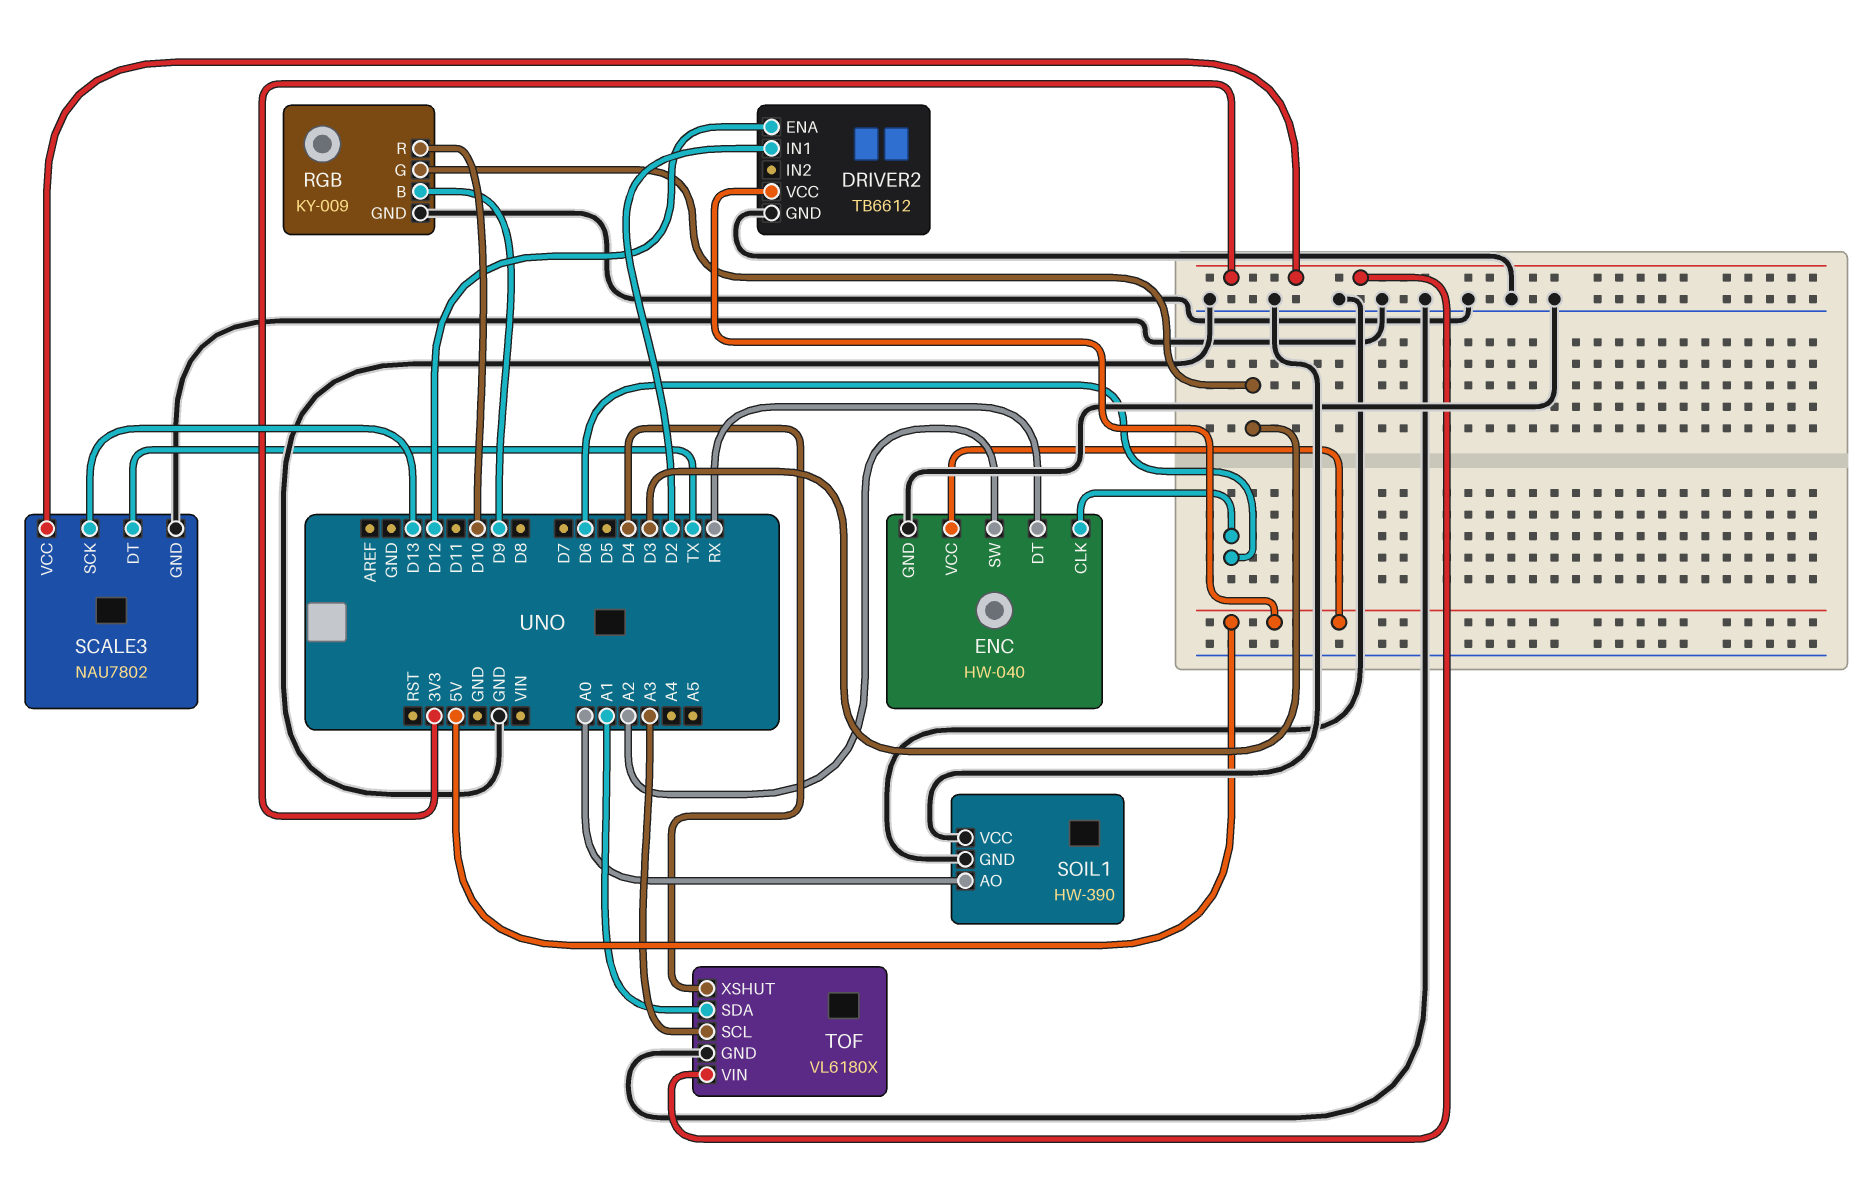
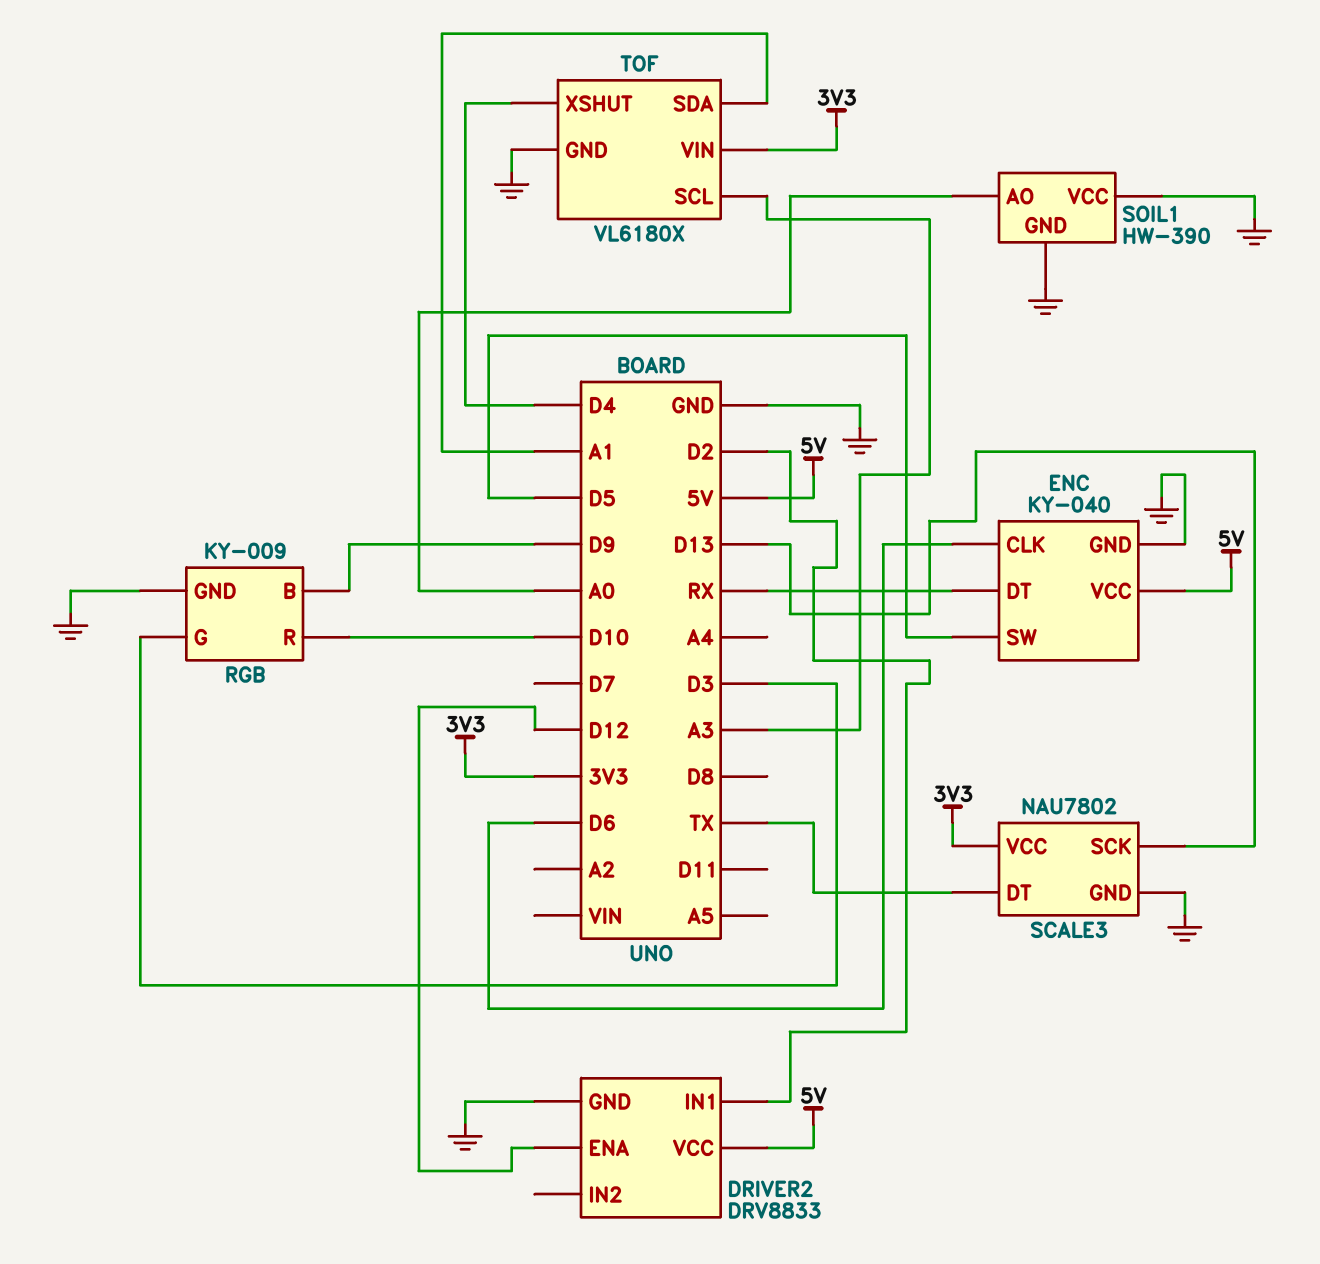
DRIVER2: TB6612 -> DRV8833
ENC: HW-040 -> KY-040
ENC pin SW: A2 -> D5

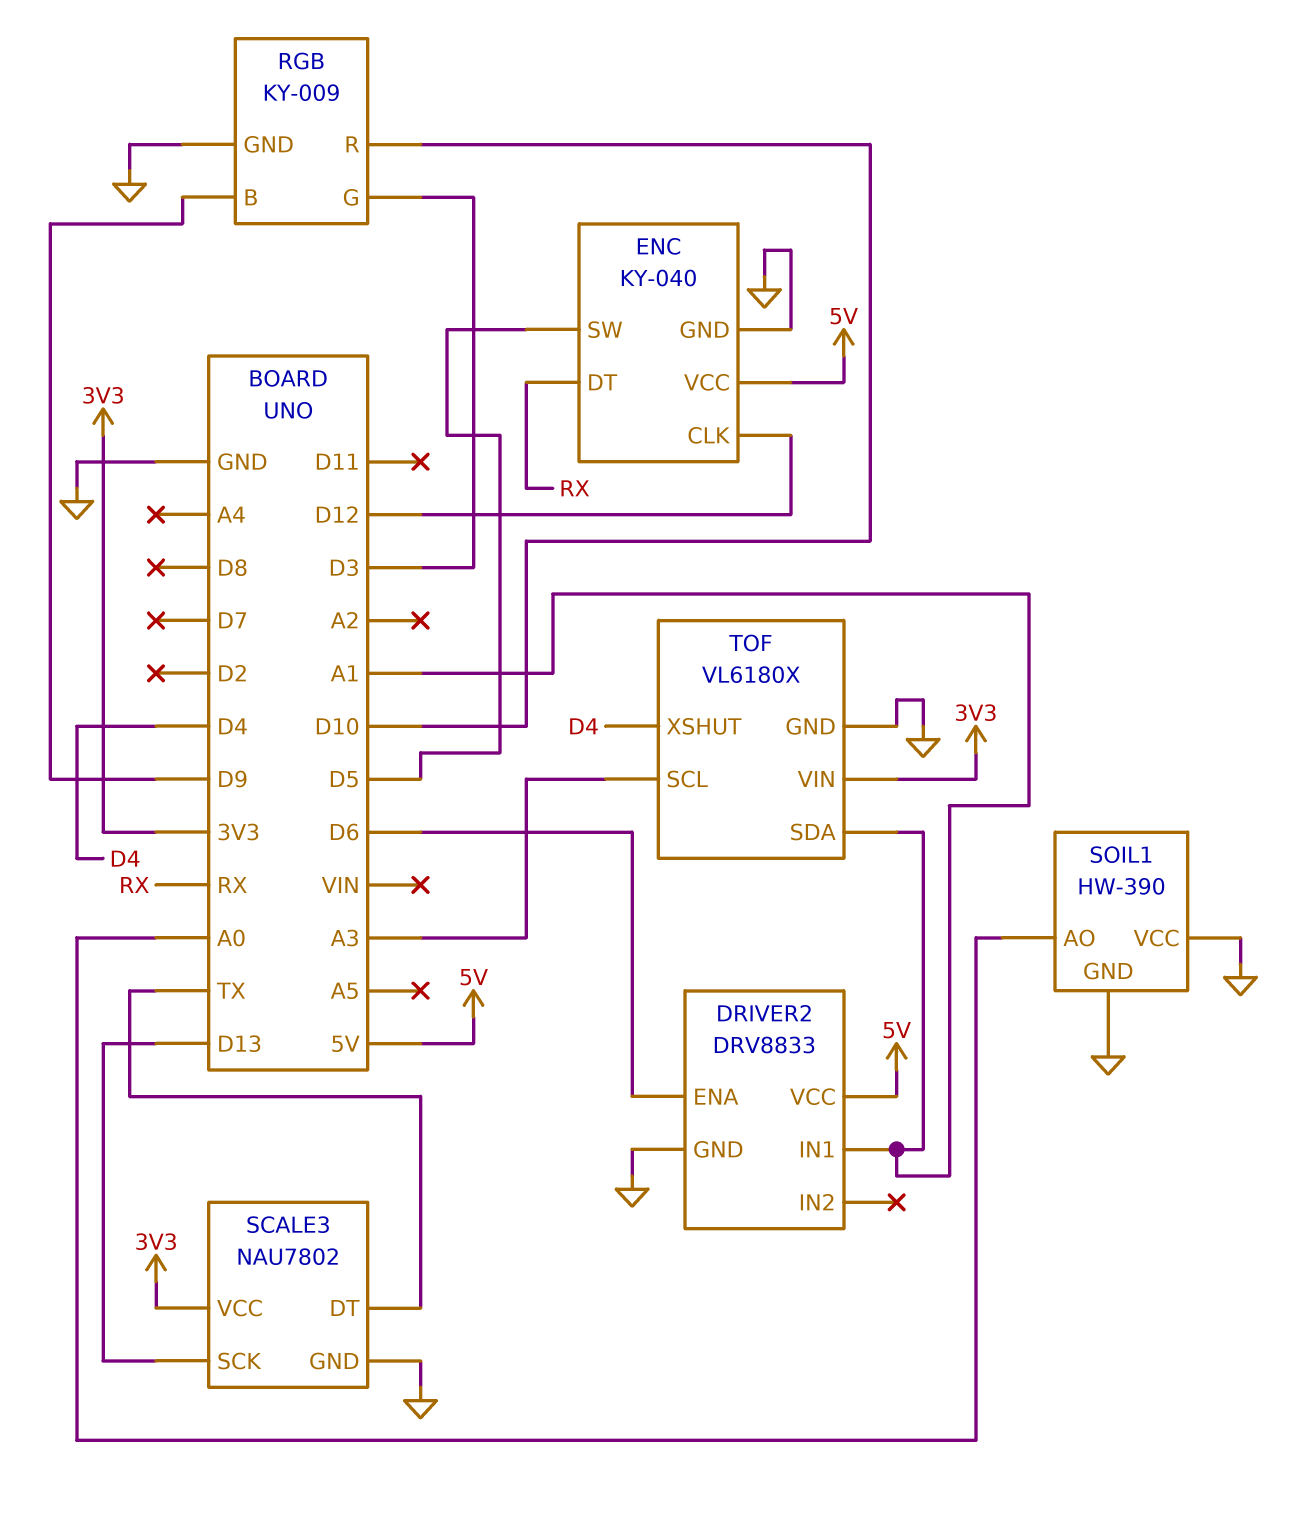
DRIVER2 pin ENA: D12 -> D6
DRIVER2 pin IN1: D2 -> A1
ENC pin CLK: D6 -> D12

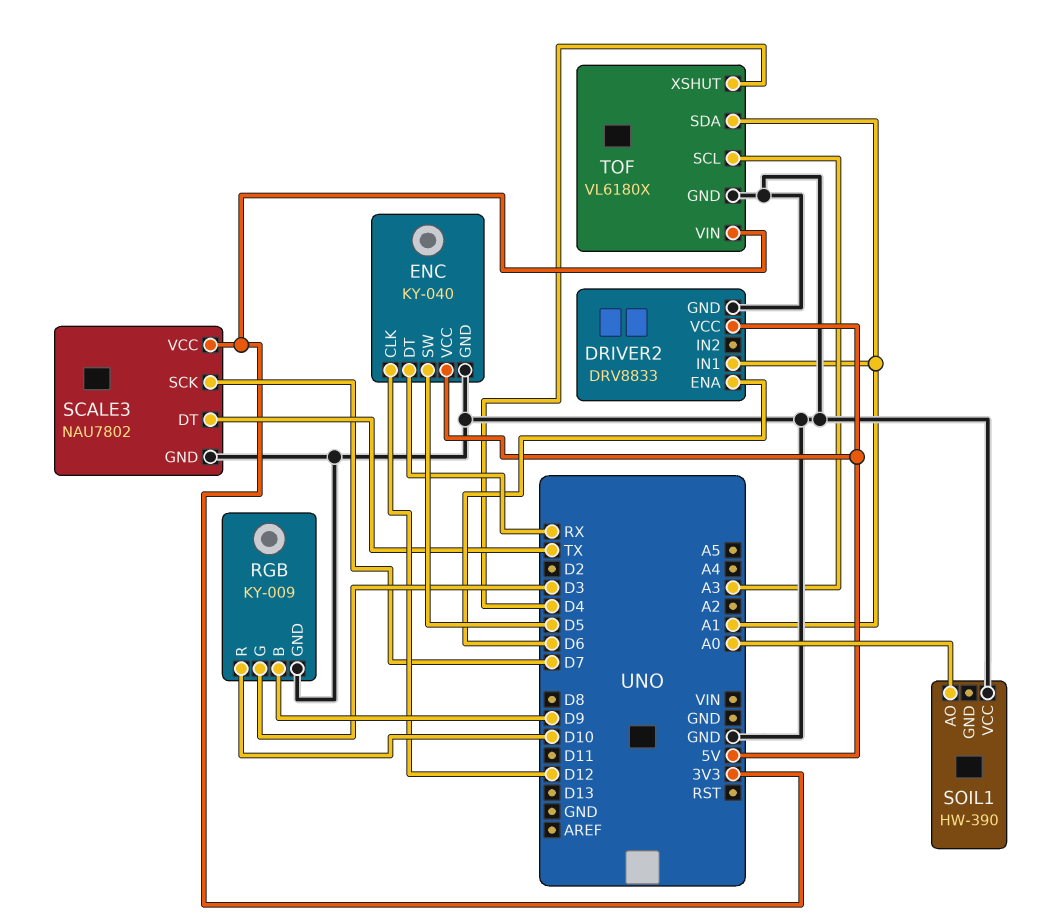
SCALE3 pin SCK: D13 -> D7
SOIL1 pin GND: GND -> none

